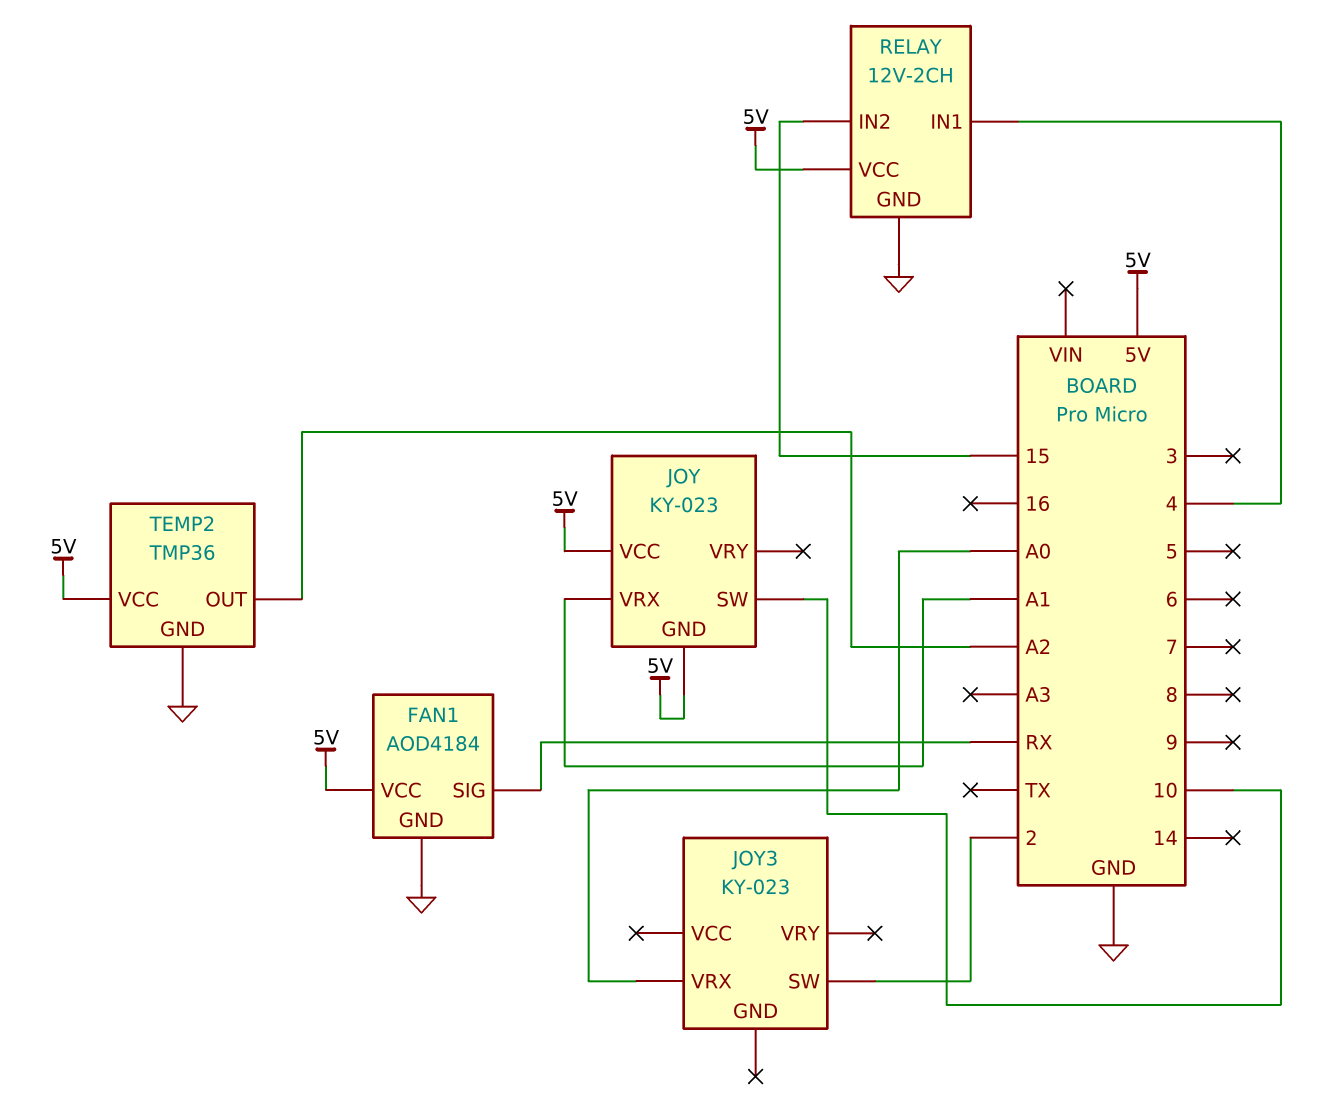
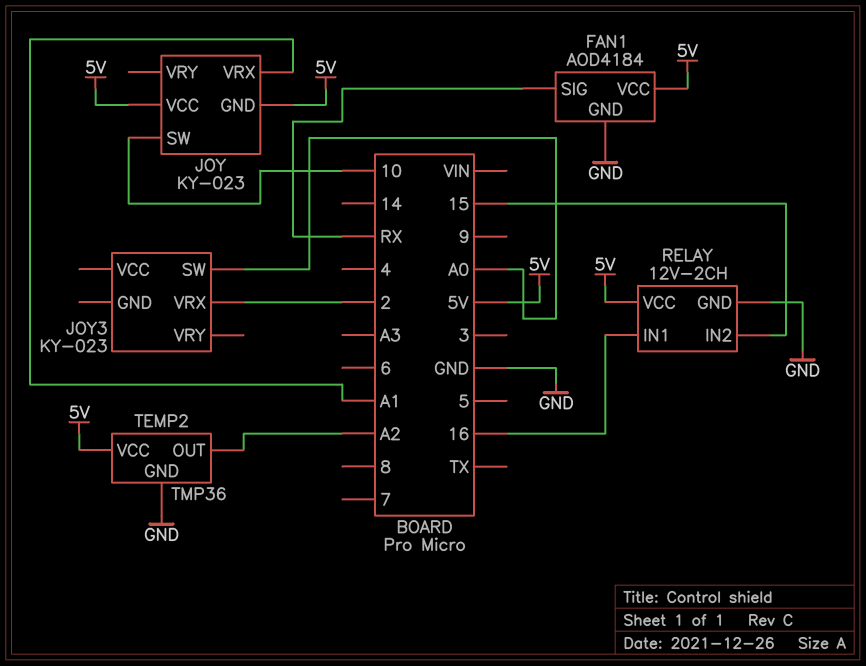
JOY3 pin SW: 2 -> A0
JOY3 pin VRX: A0 -> 2
RELAY pin IN1: 4 -> 16

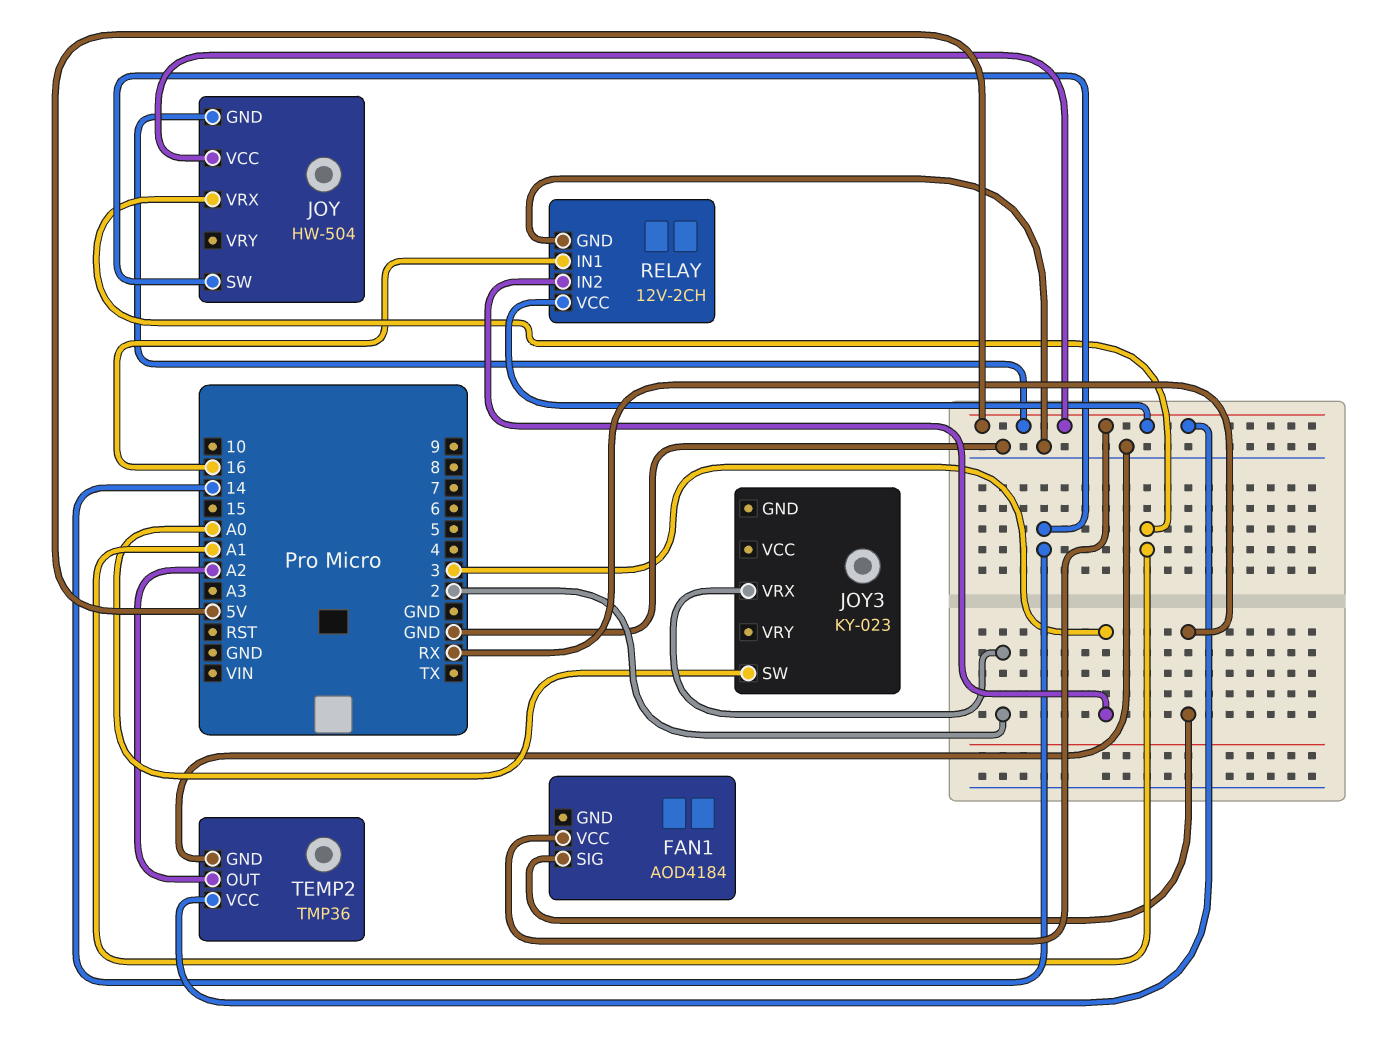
FAN1 pin GND: GND -> none
JOY: KY-023 -> HW-504
JOY pin SW: 10 -> 14
RELAY pin IN2: 15 -> 3

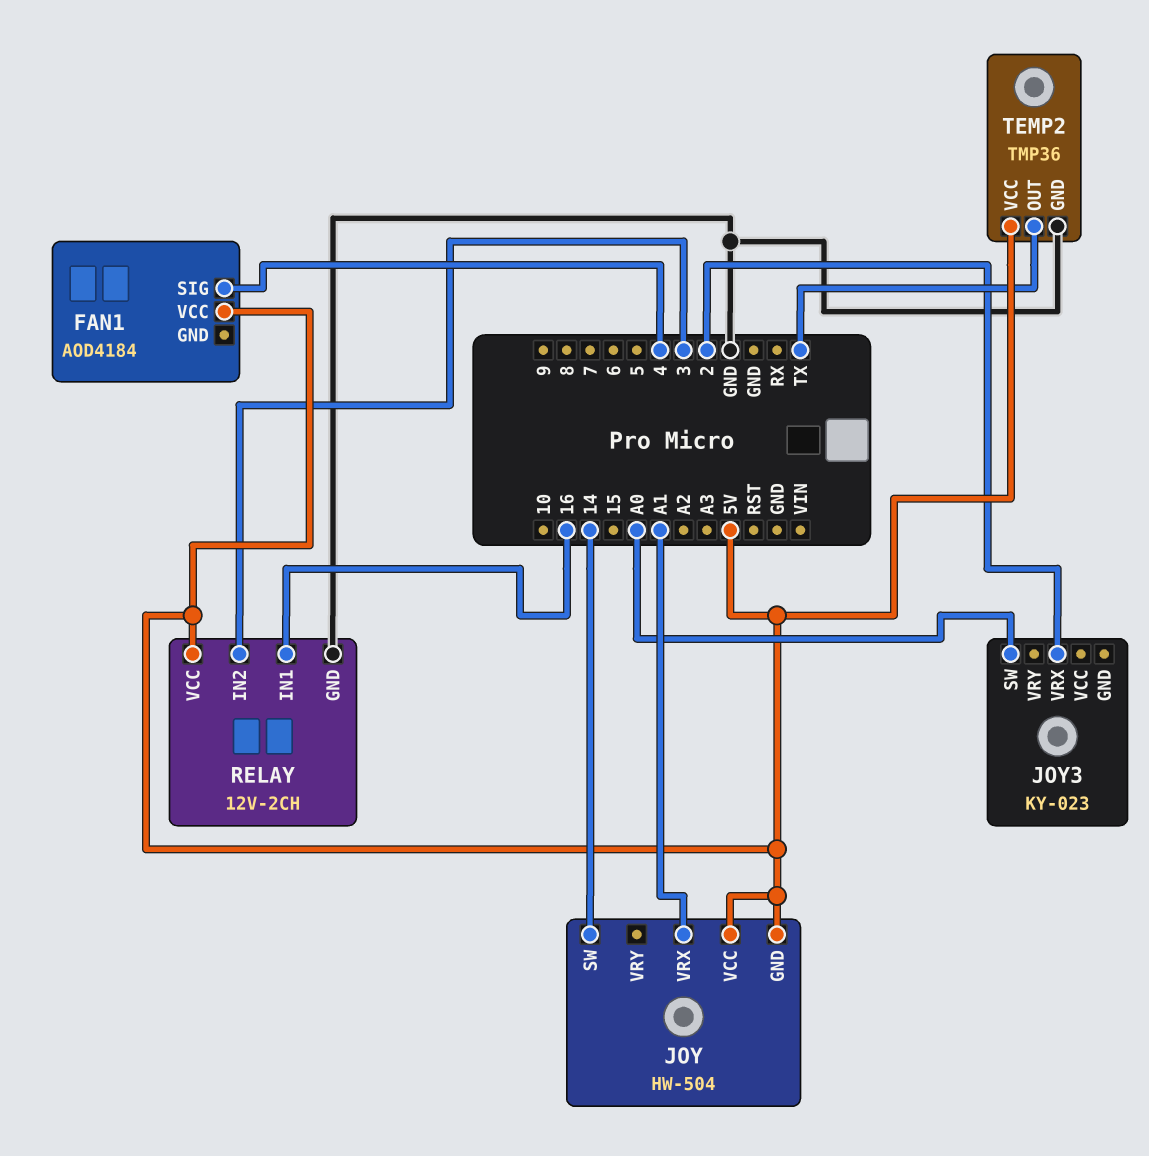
FAN1 pin SIG: RX -> 4
TEMP2 pin OUT: A2 -> TX

